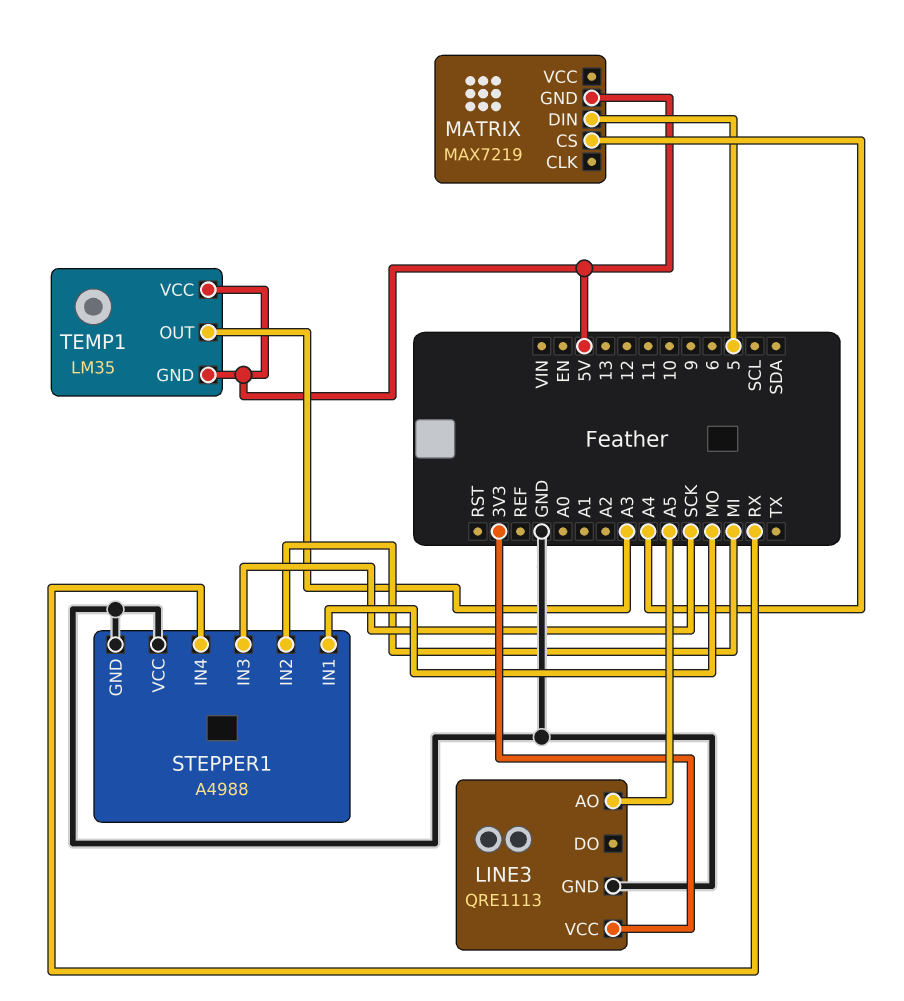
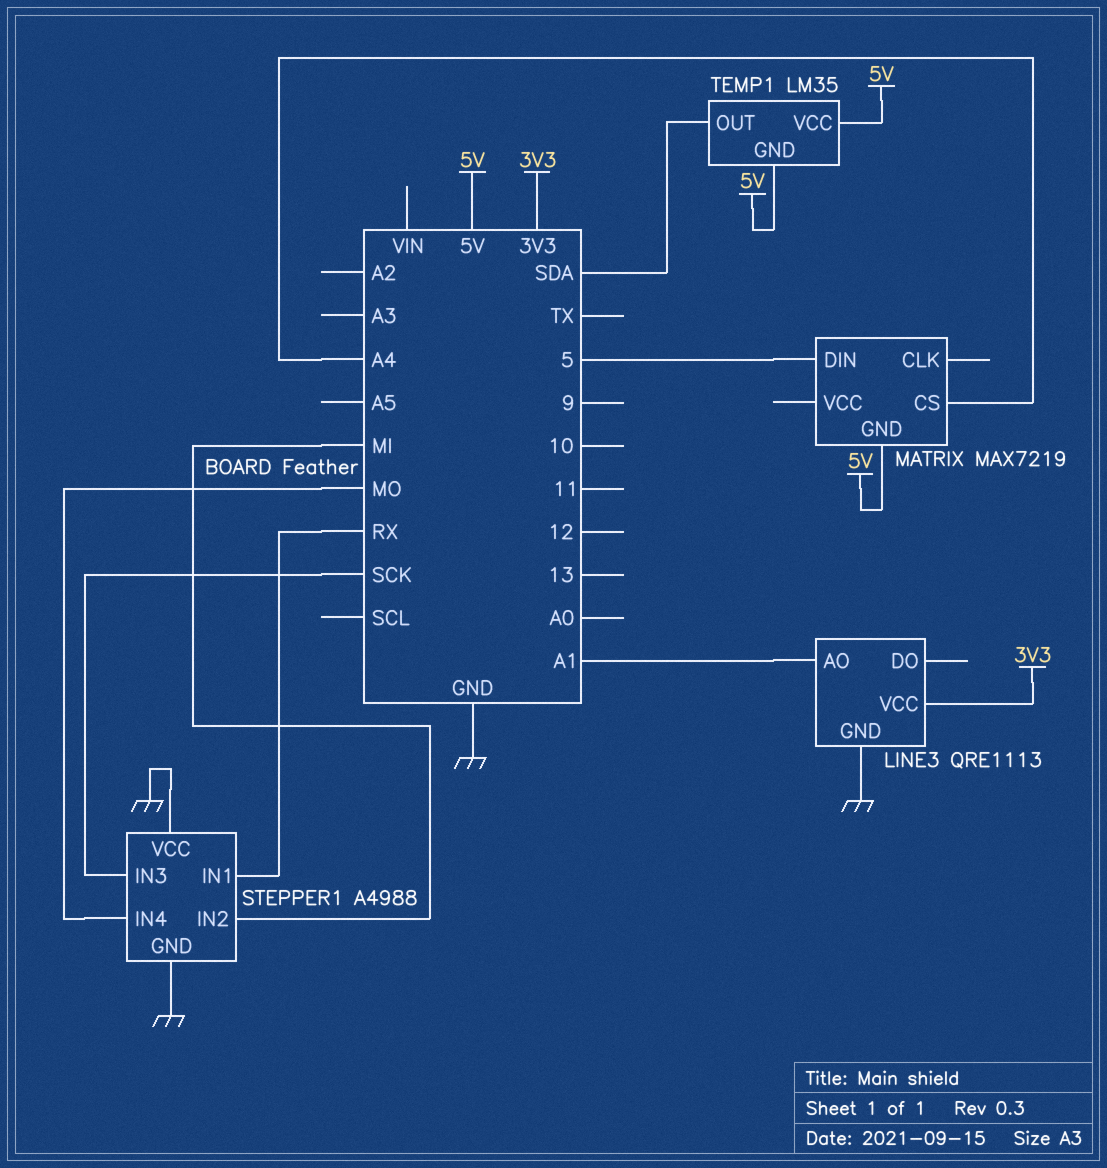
LINE3 pin AO: A5 -> A1
STEPPER1 pin IN1: MO -> RX
STEPPER1 pin IN4: RX -> MO
TEMP1 pin OUT: A3 -> SDA

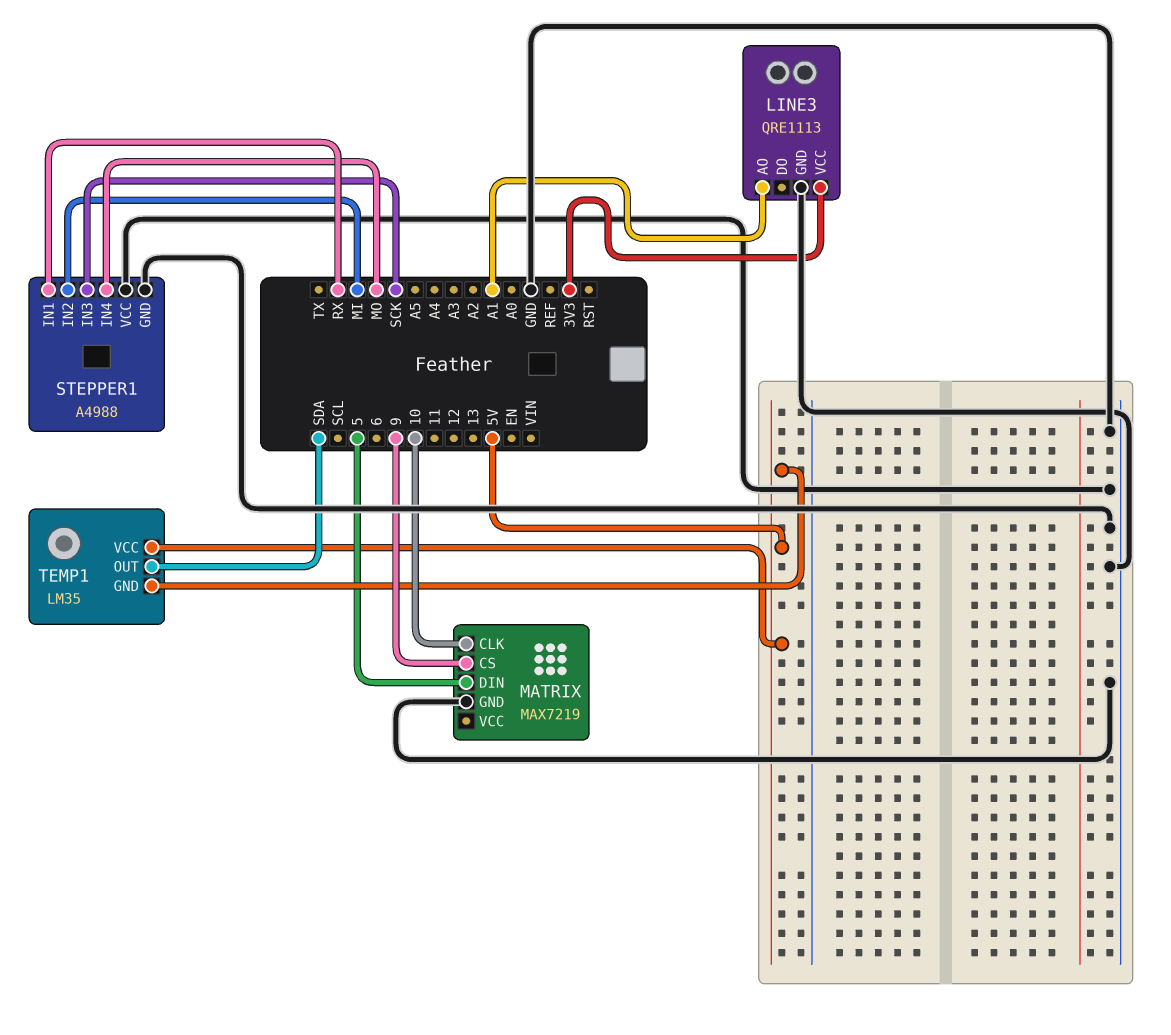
MATRIX pin CLK: none -> 10
MATRIX pin CS: A4 -> 9
MATRIX pin GND: 5V -> GND

